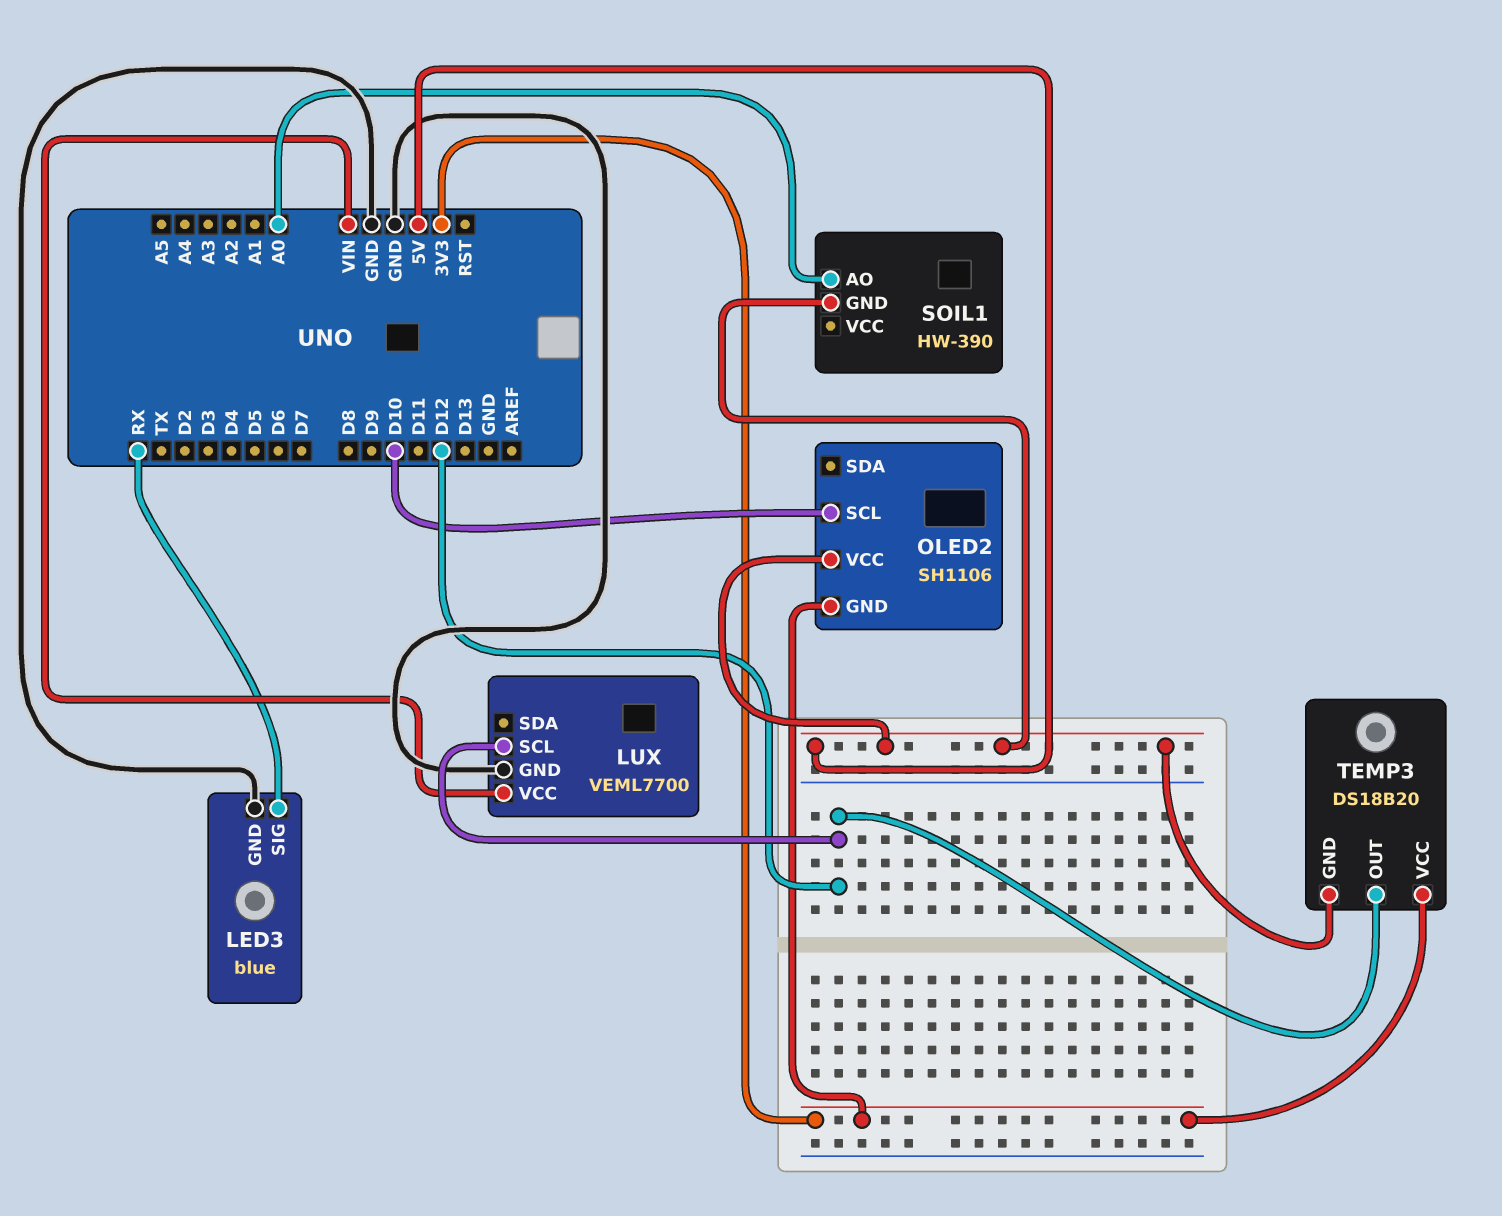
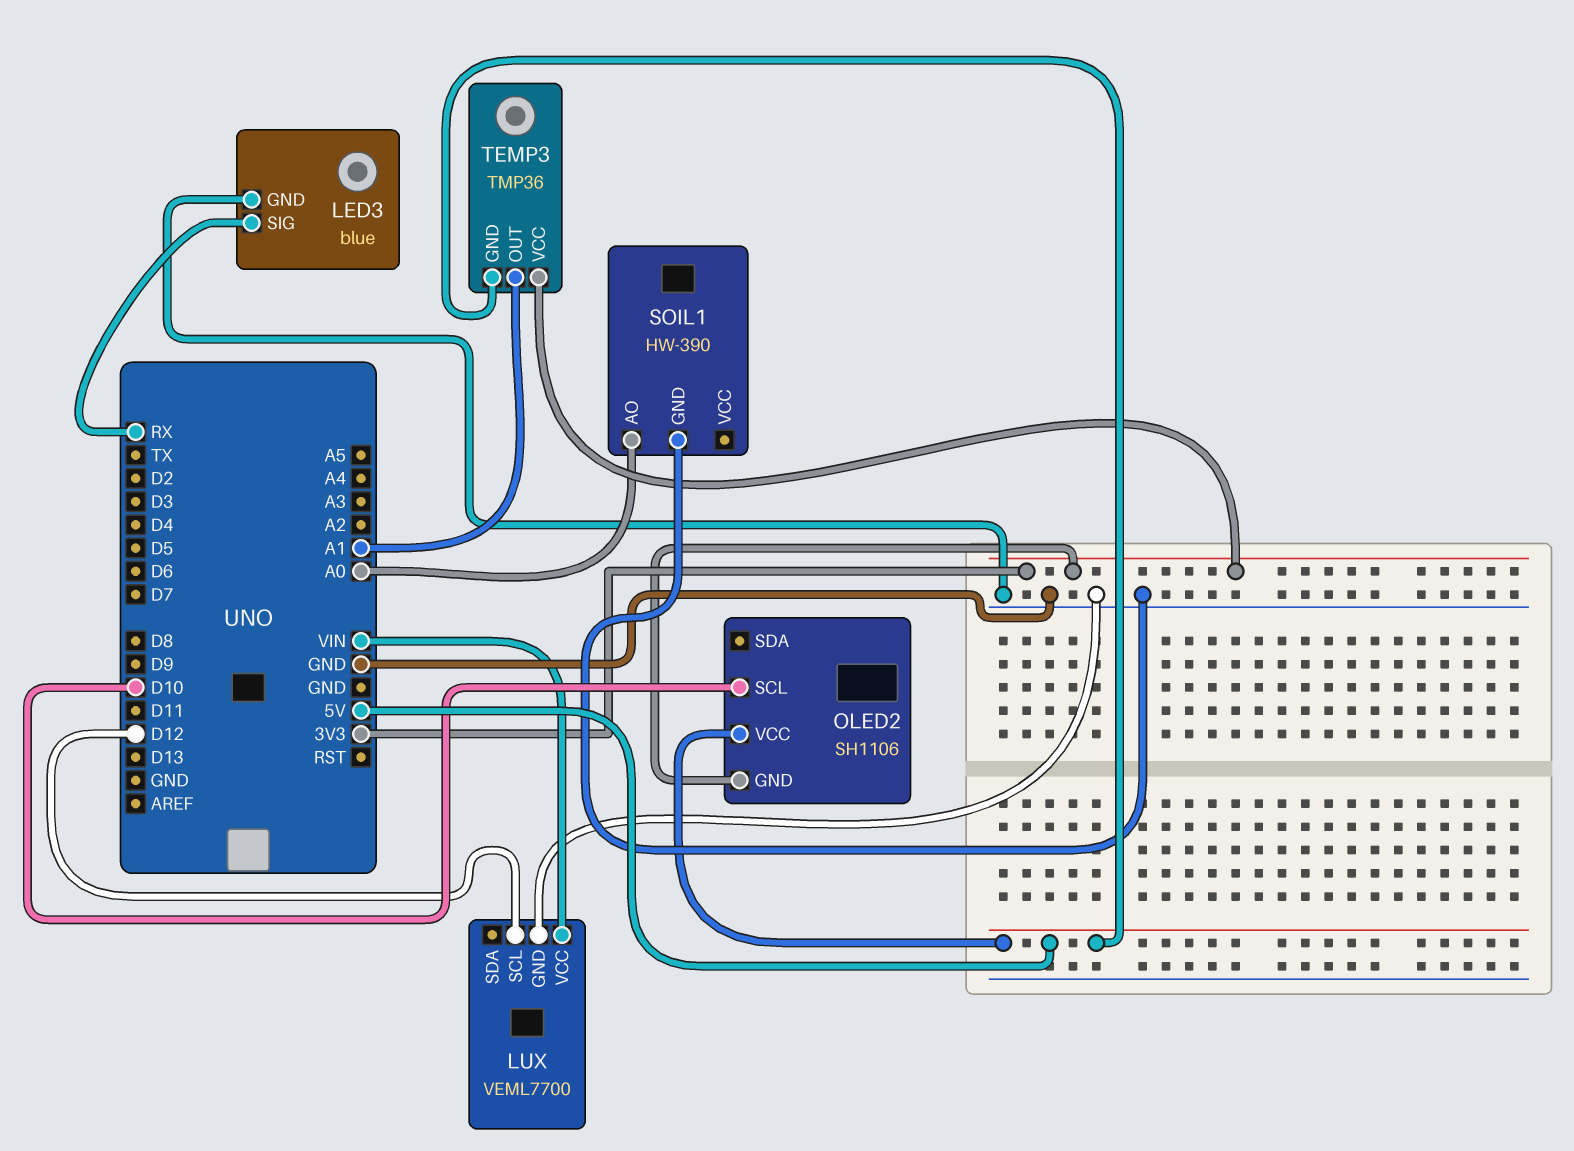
SOIL1 pin GND: 5V -> GND
TEMP3: DS18B20 -> TMP36
TEMP3 pin OUT: D12 -> A1

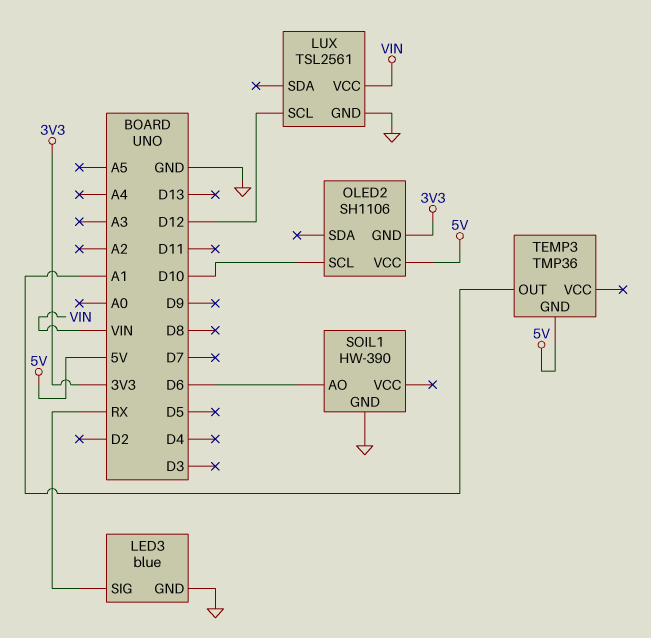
LUX: VEML7700 -> TSL2561
SOIL1 pin AO: A0 -> D6
TEMP3 pin VCC: 3V3 -> none

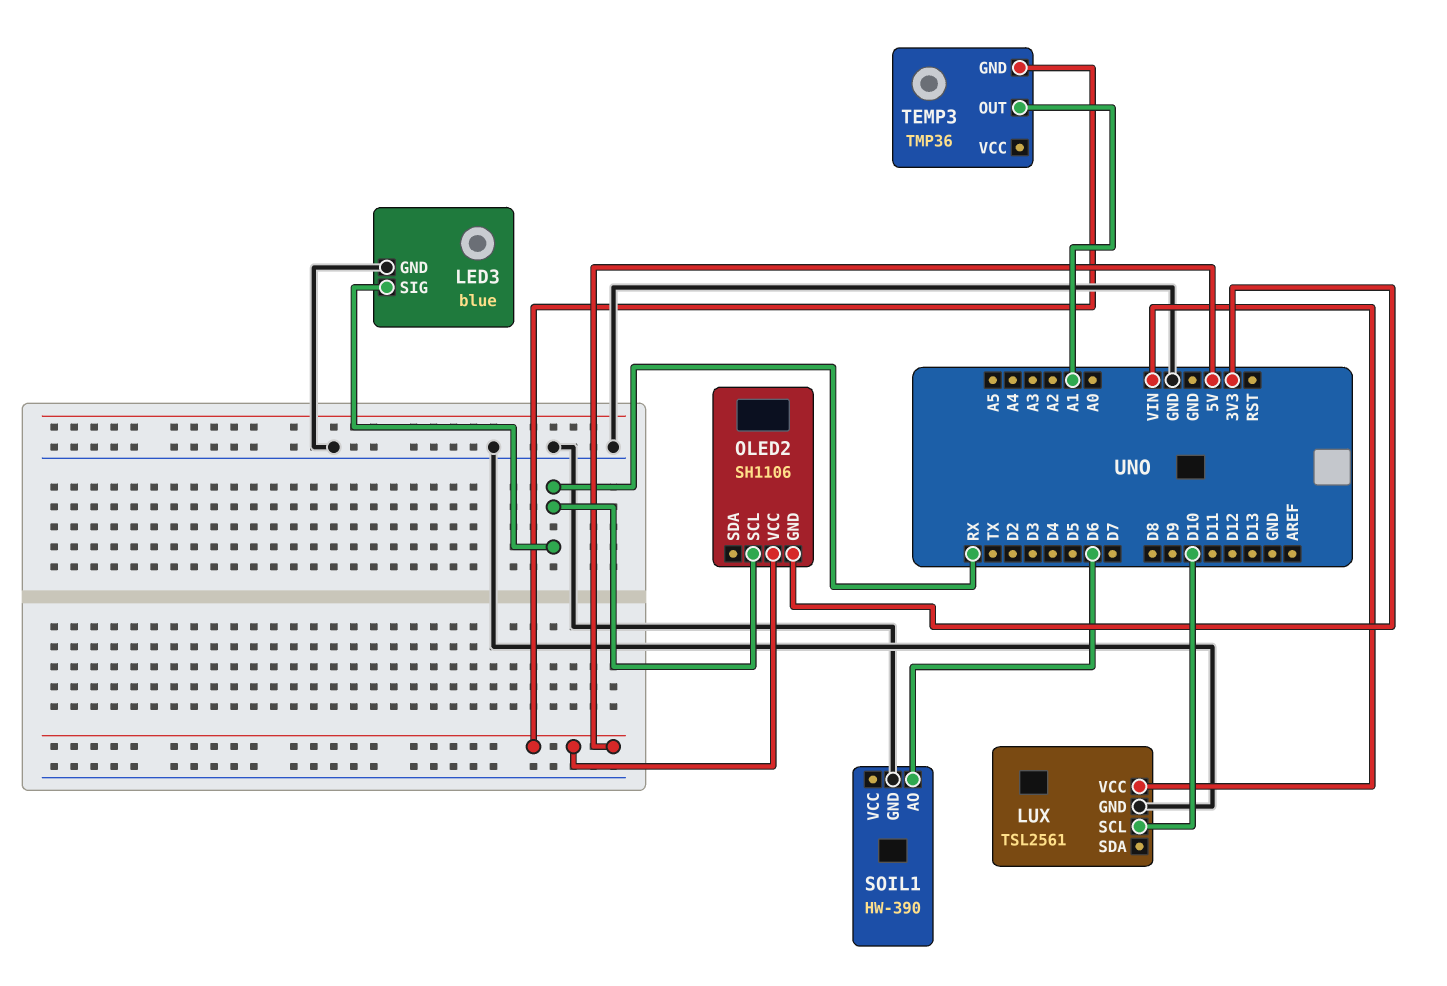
LUX pin SCL: D12 -> D10
OLED2 pin SCL: D10 -> RX

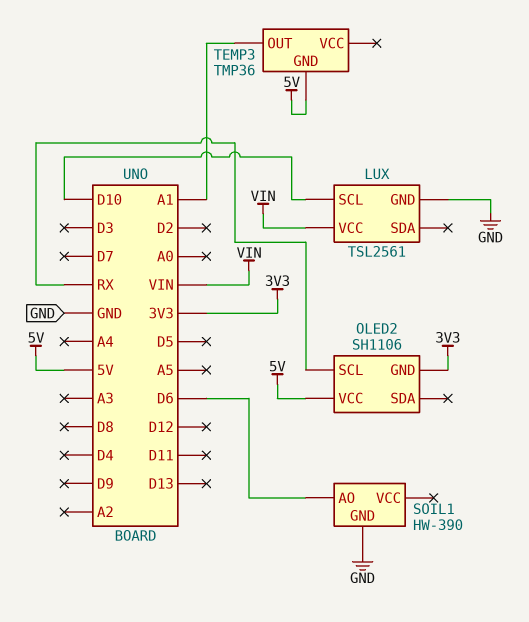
LED3: blue -> none
LED3 pin GND: GND -> none
LED3 pin SIG: RX -> none

